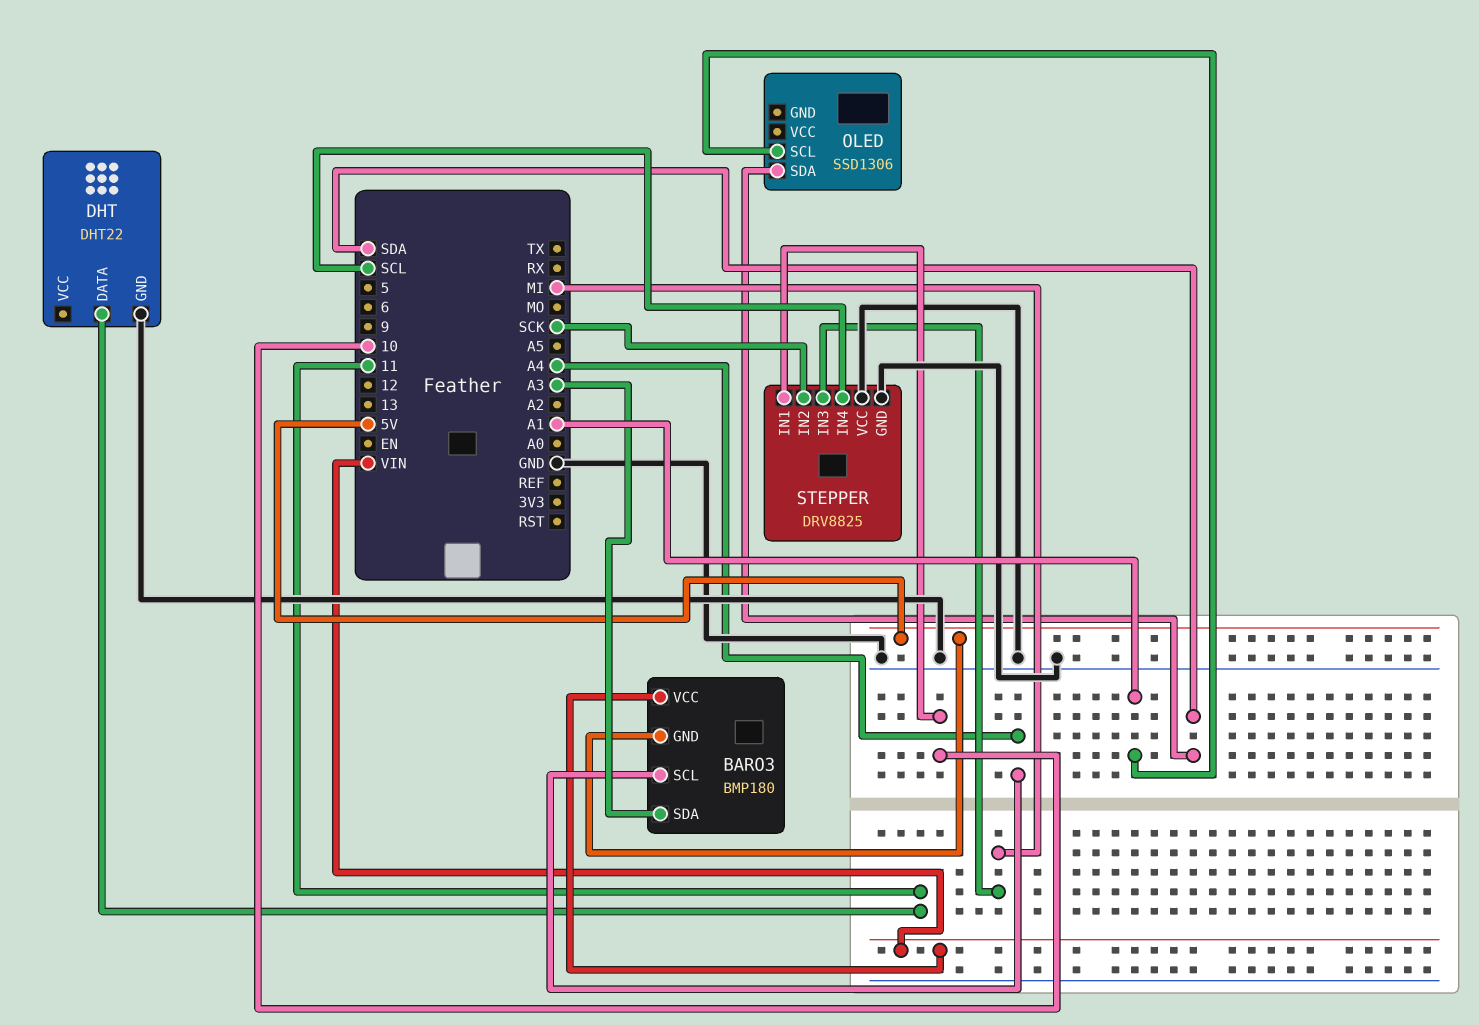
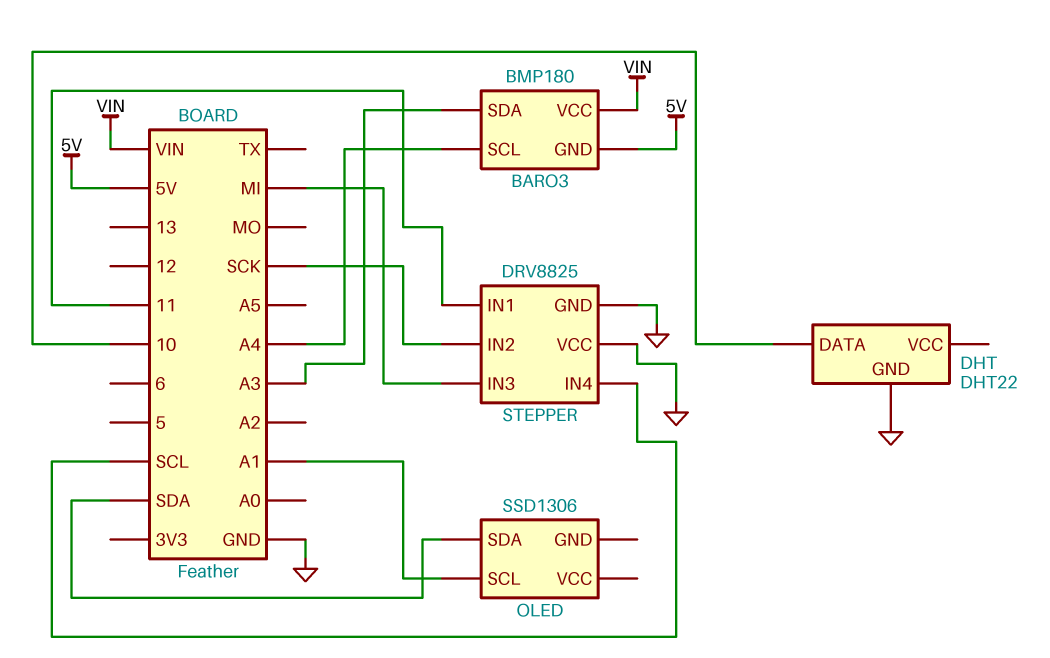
DHT pin DATA: 11 -> 10
STEPPER pin IN1: 10 -> 11

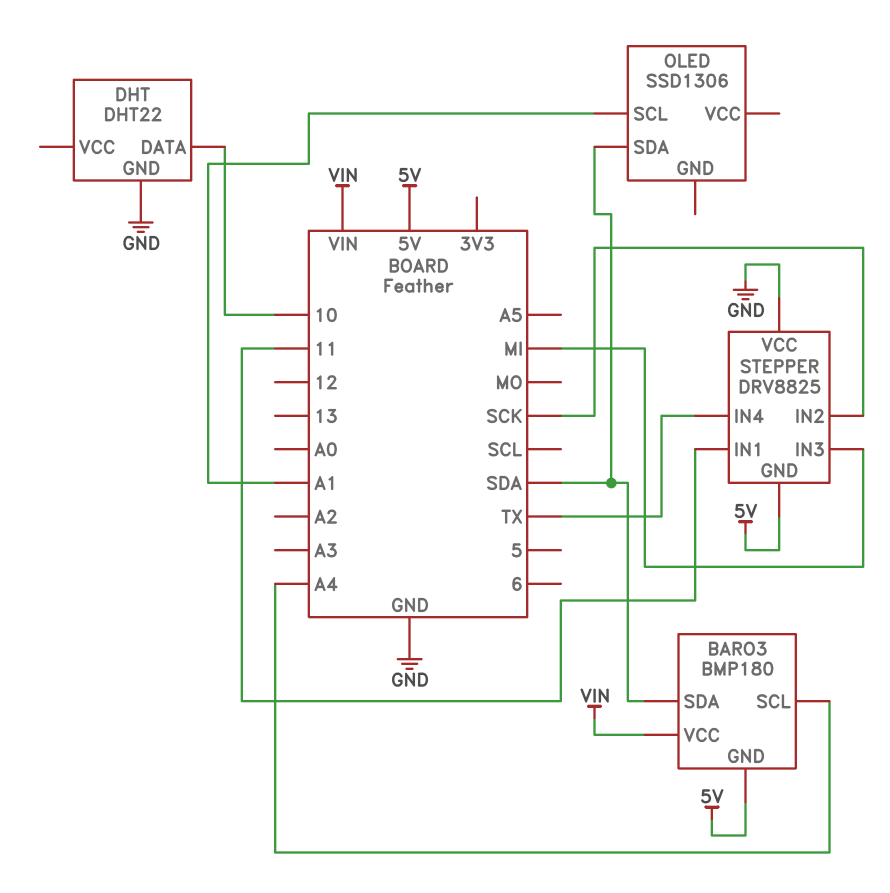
BARO3 pin SDA: A3 -> SDA
STEPPER pin GND: GND -> 5V
STEPPER pin IN4: SCL -> TX

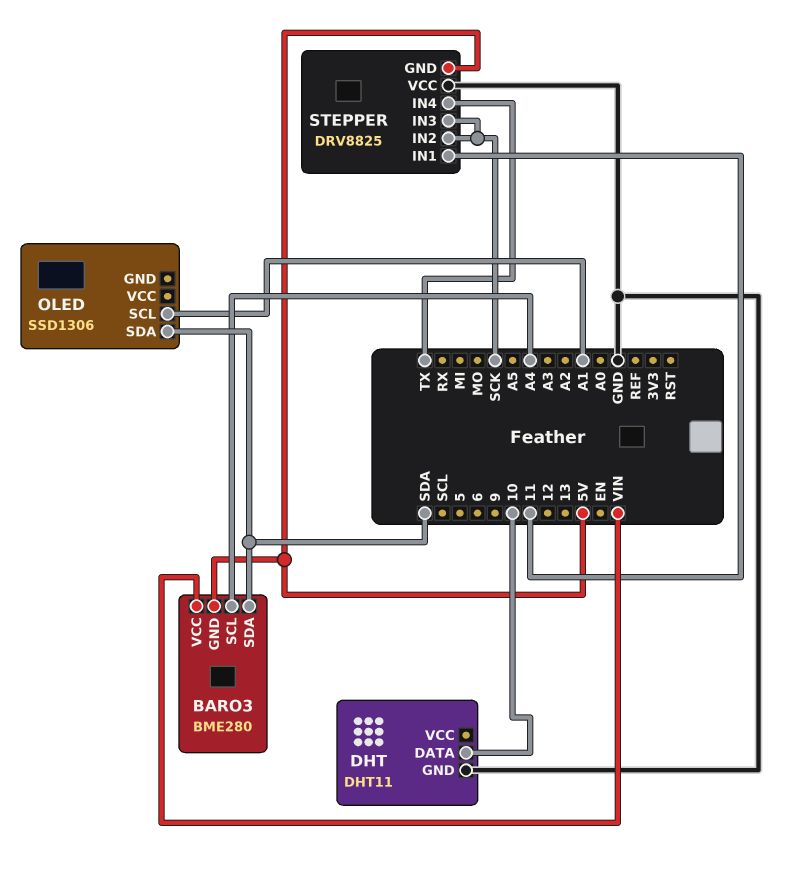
BARO3: BMP180 -> BME280
DHT: DHT22 -> DHT11
STEPPER pin IN3: MI -> SCK

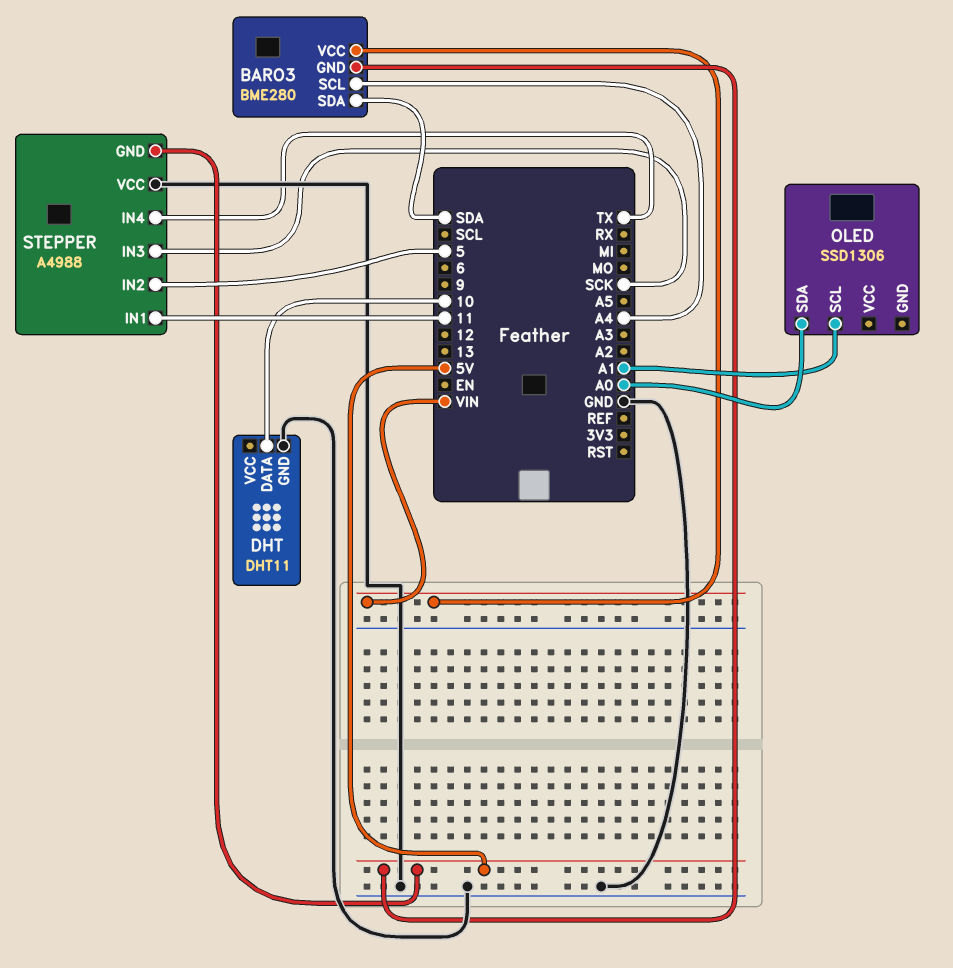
OLED pin SDA: SDA -> A0
STEPPER: DRV8825 -> A4988
STEPPER pin IN2: SCK -> 5

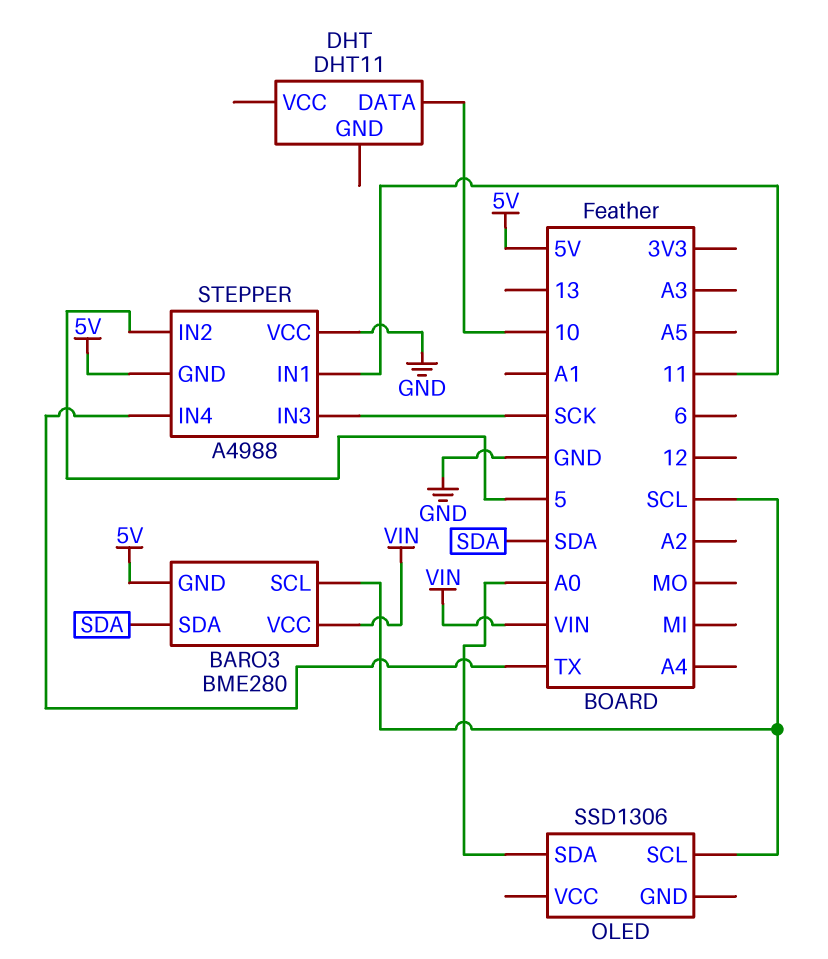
BARO3 pin SCL: A4 -> SCL
DHT pin GND: GND -> none
OLED pin SCL: A1 -> SCL

